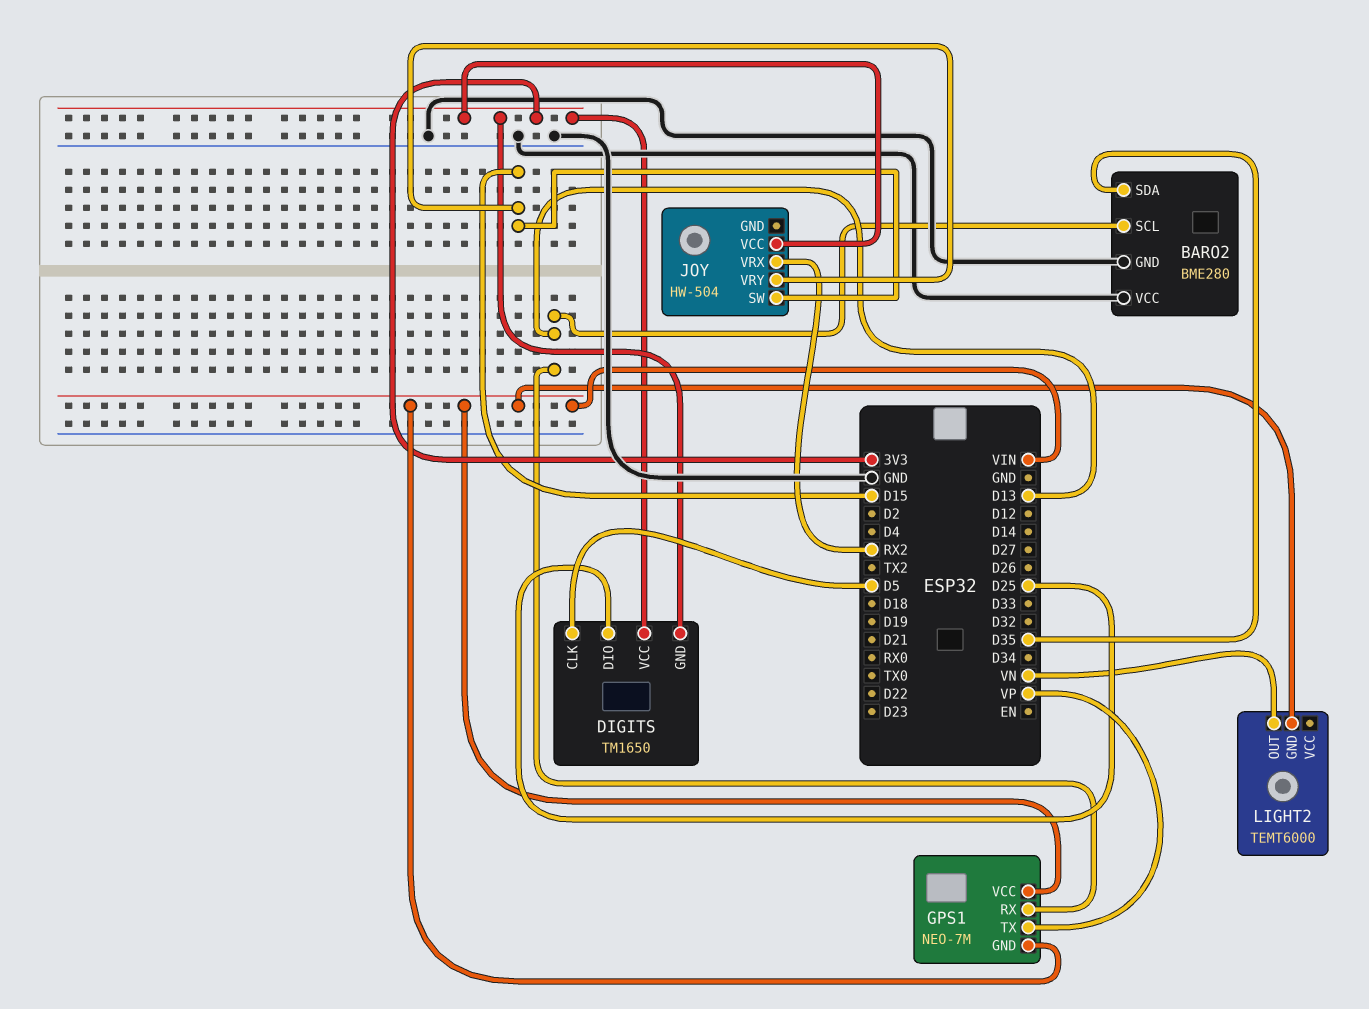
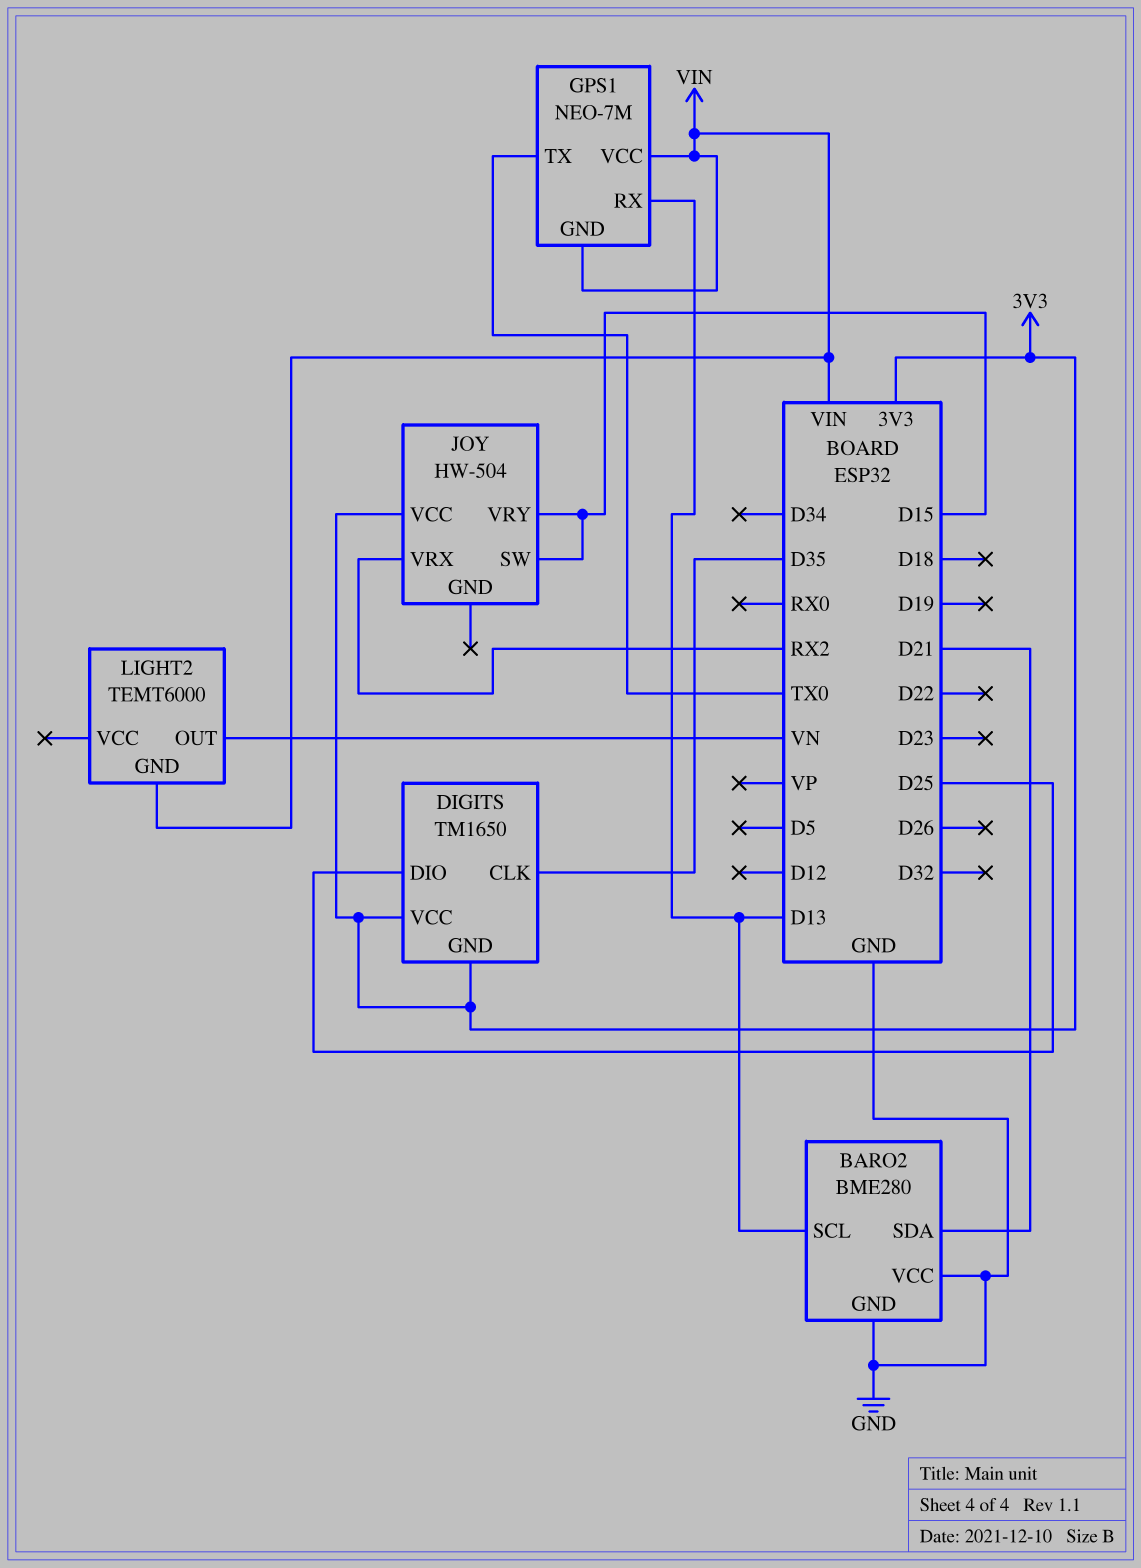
BARO2 pin SDA: D35 -> D21
DIGITS pin CLK: D5 -> D35
GPS1 pin TX: VP -> TX0

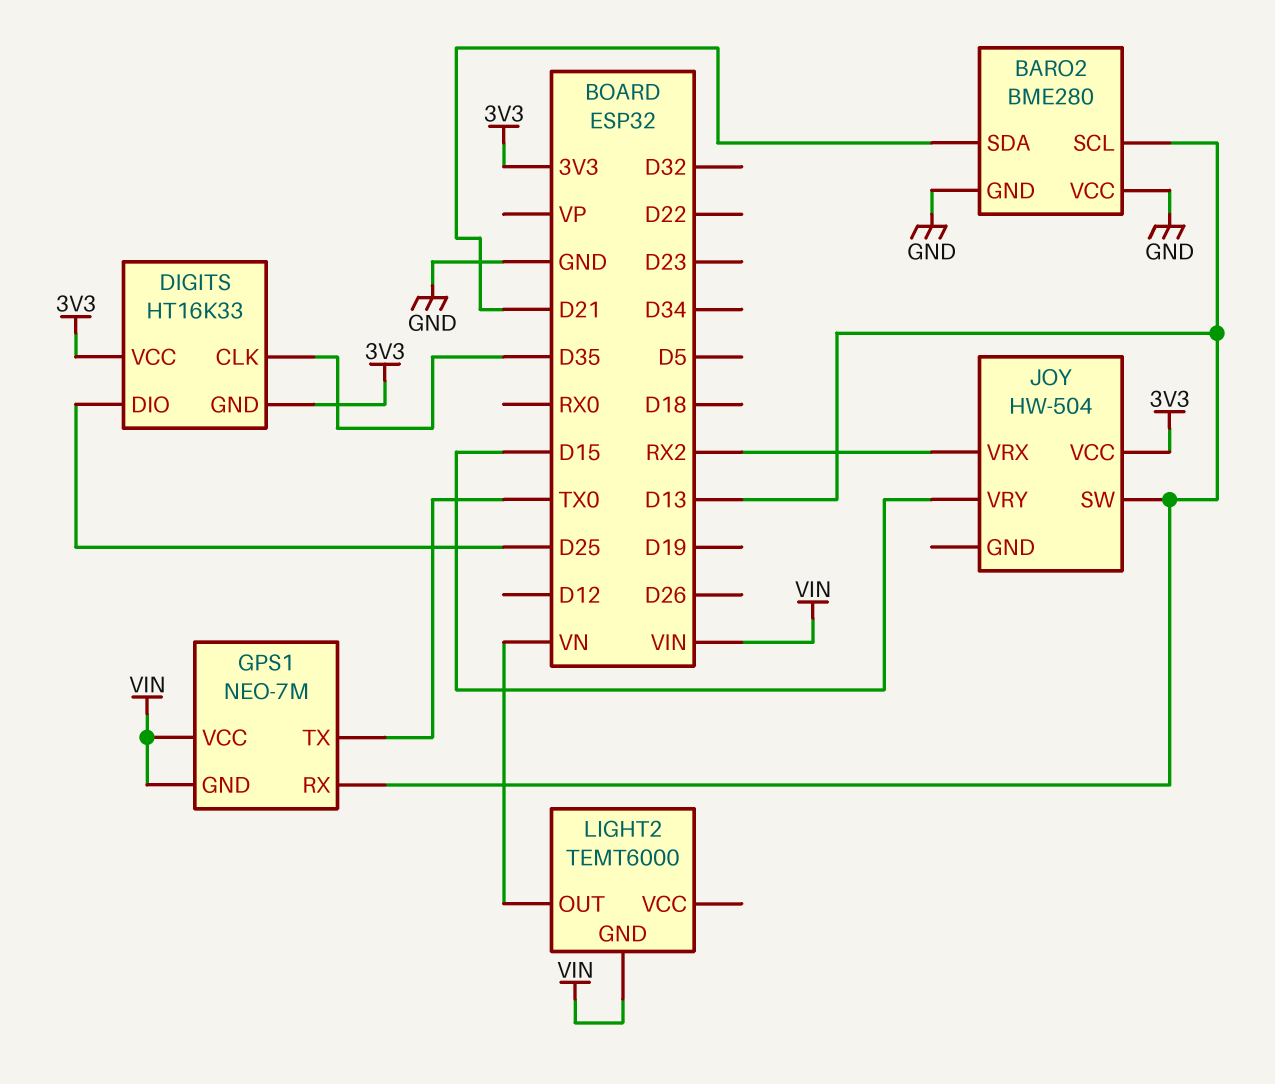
DIGITS: TM1650 -> HT16K33
JOY pin SW: D15 -> D13

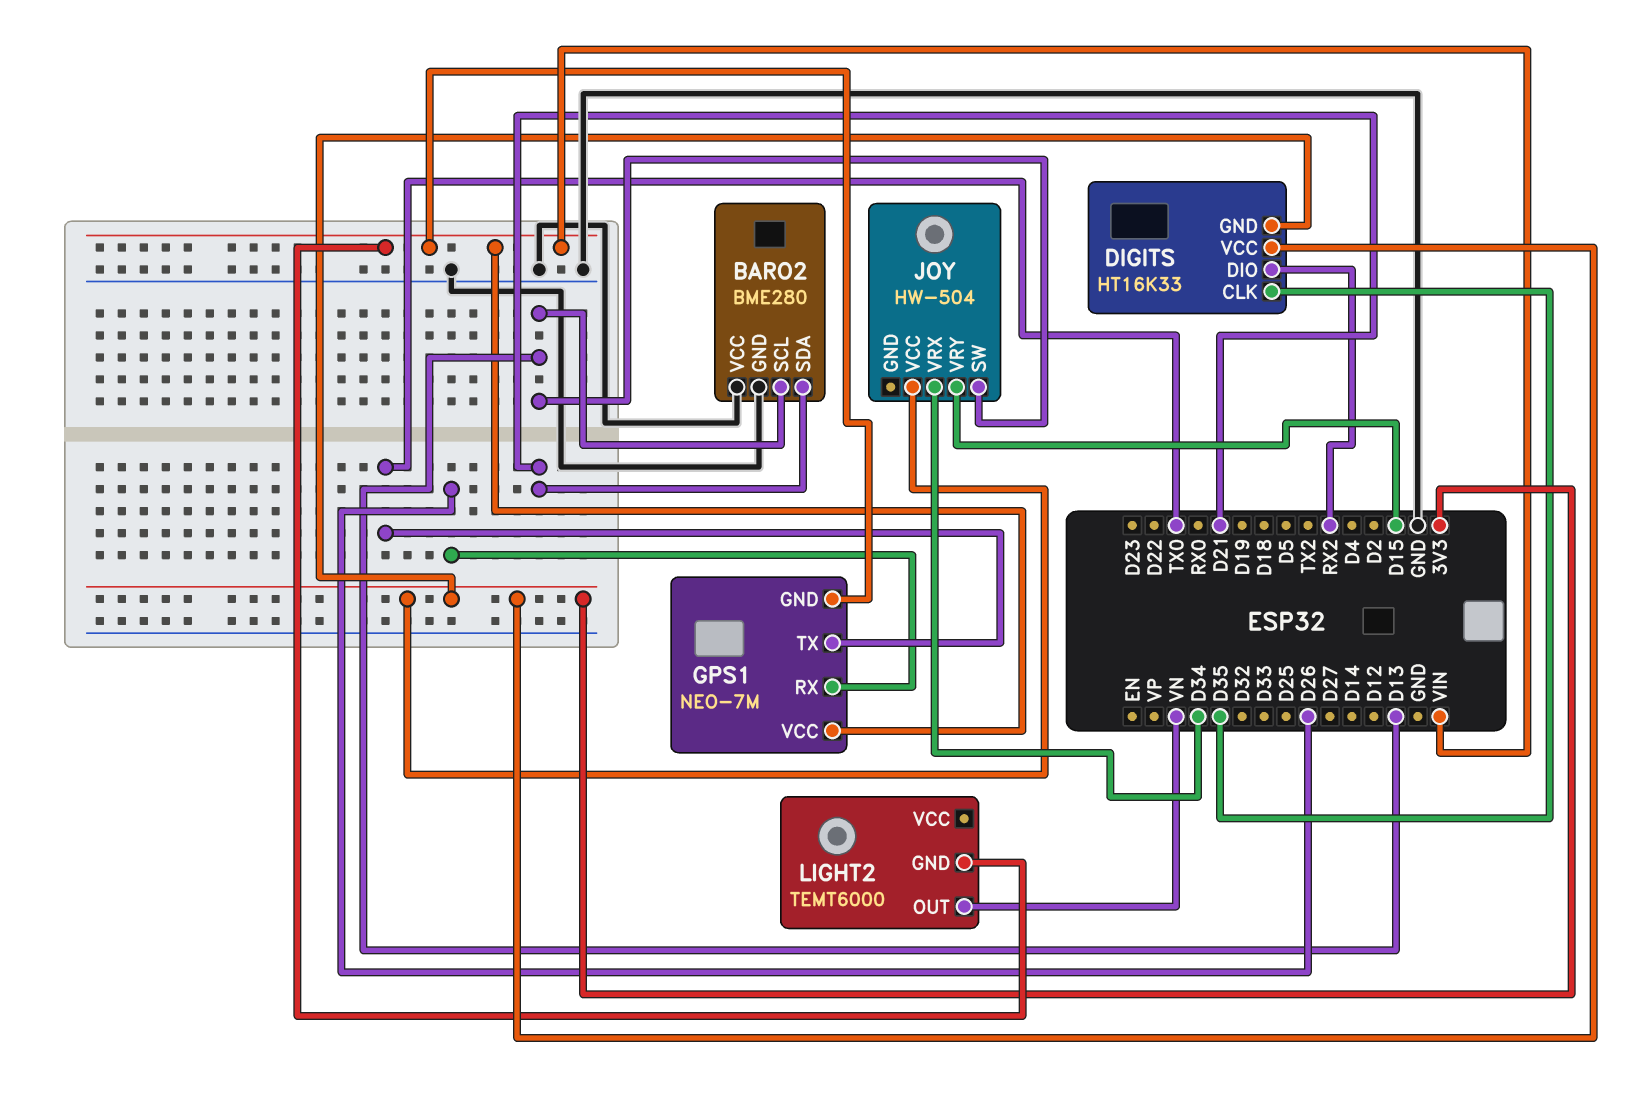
DIGITS pin DIO: D25 -> RX2
GPS1 pin RX: D13 -> D26
JOY pin VRX: RX2 -> D34

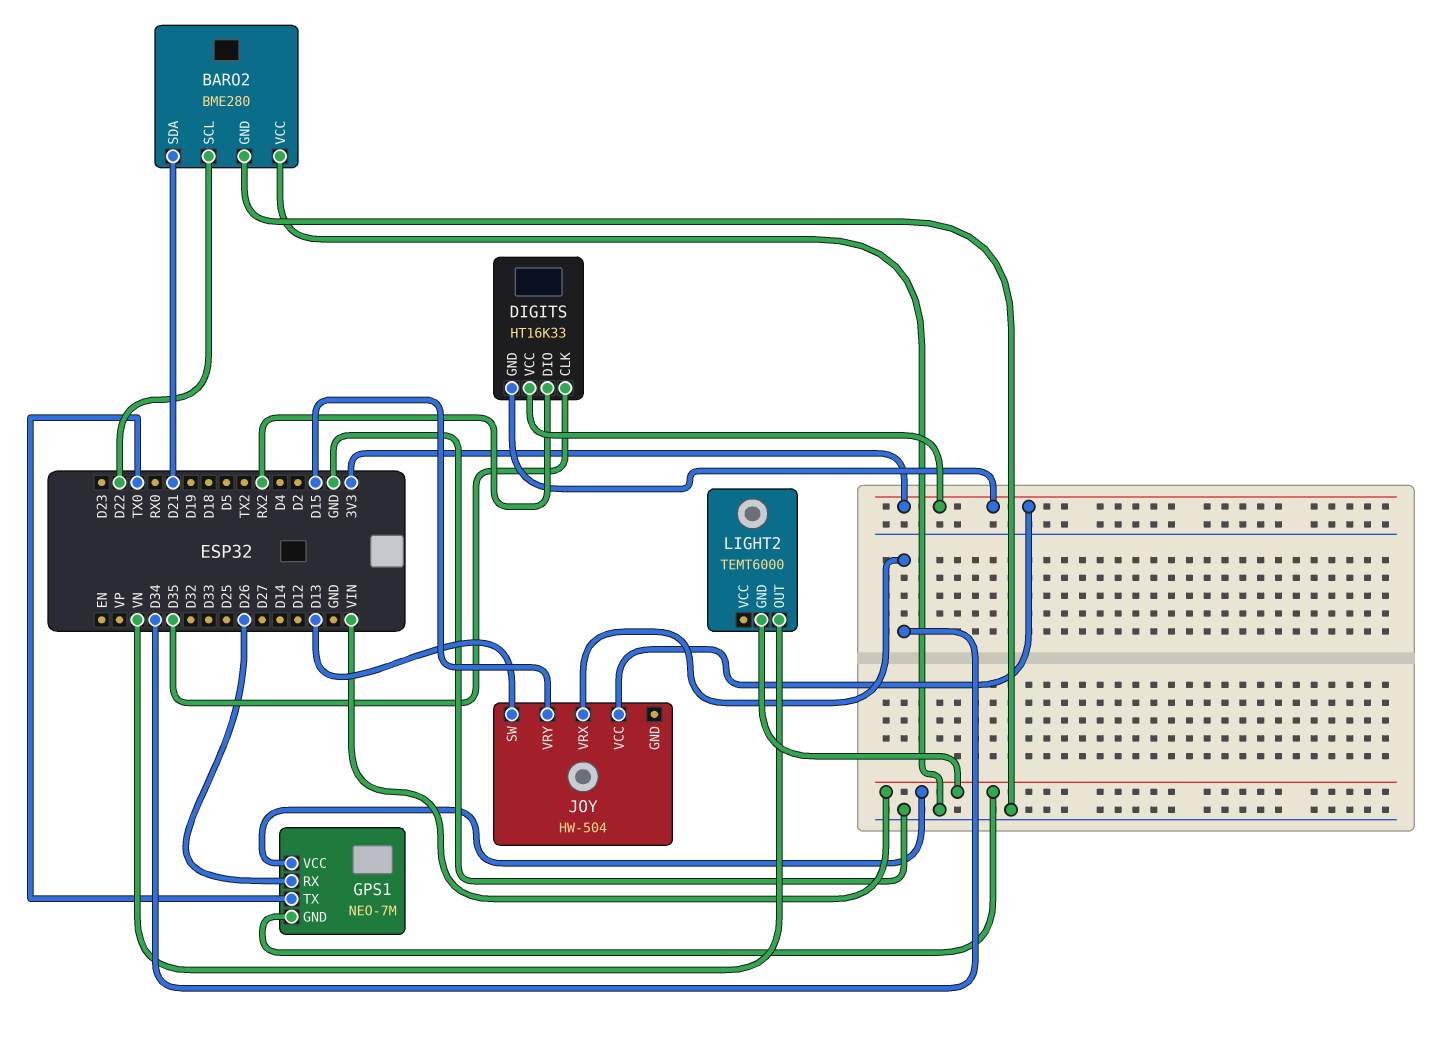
BARO2 pin SCL: D13 -> D22

